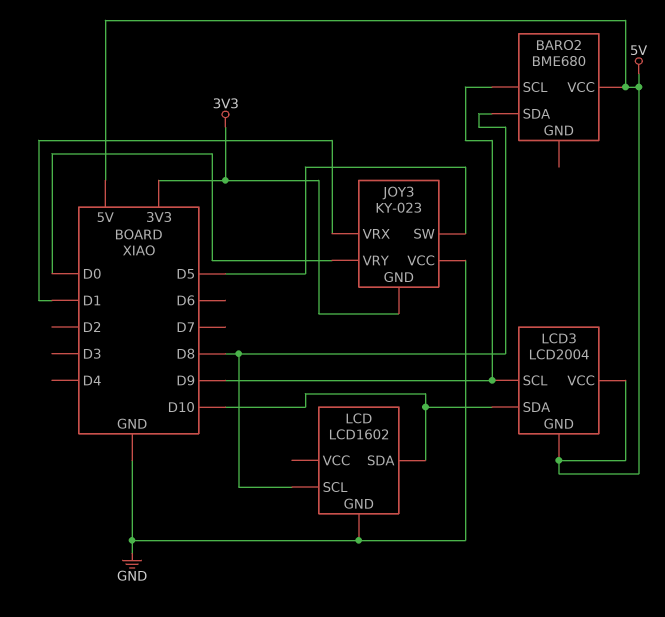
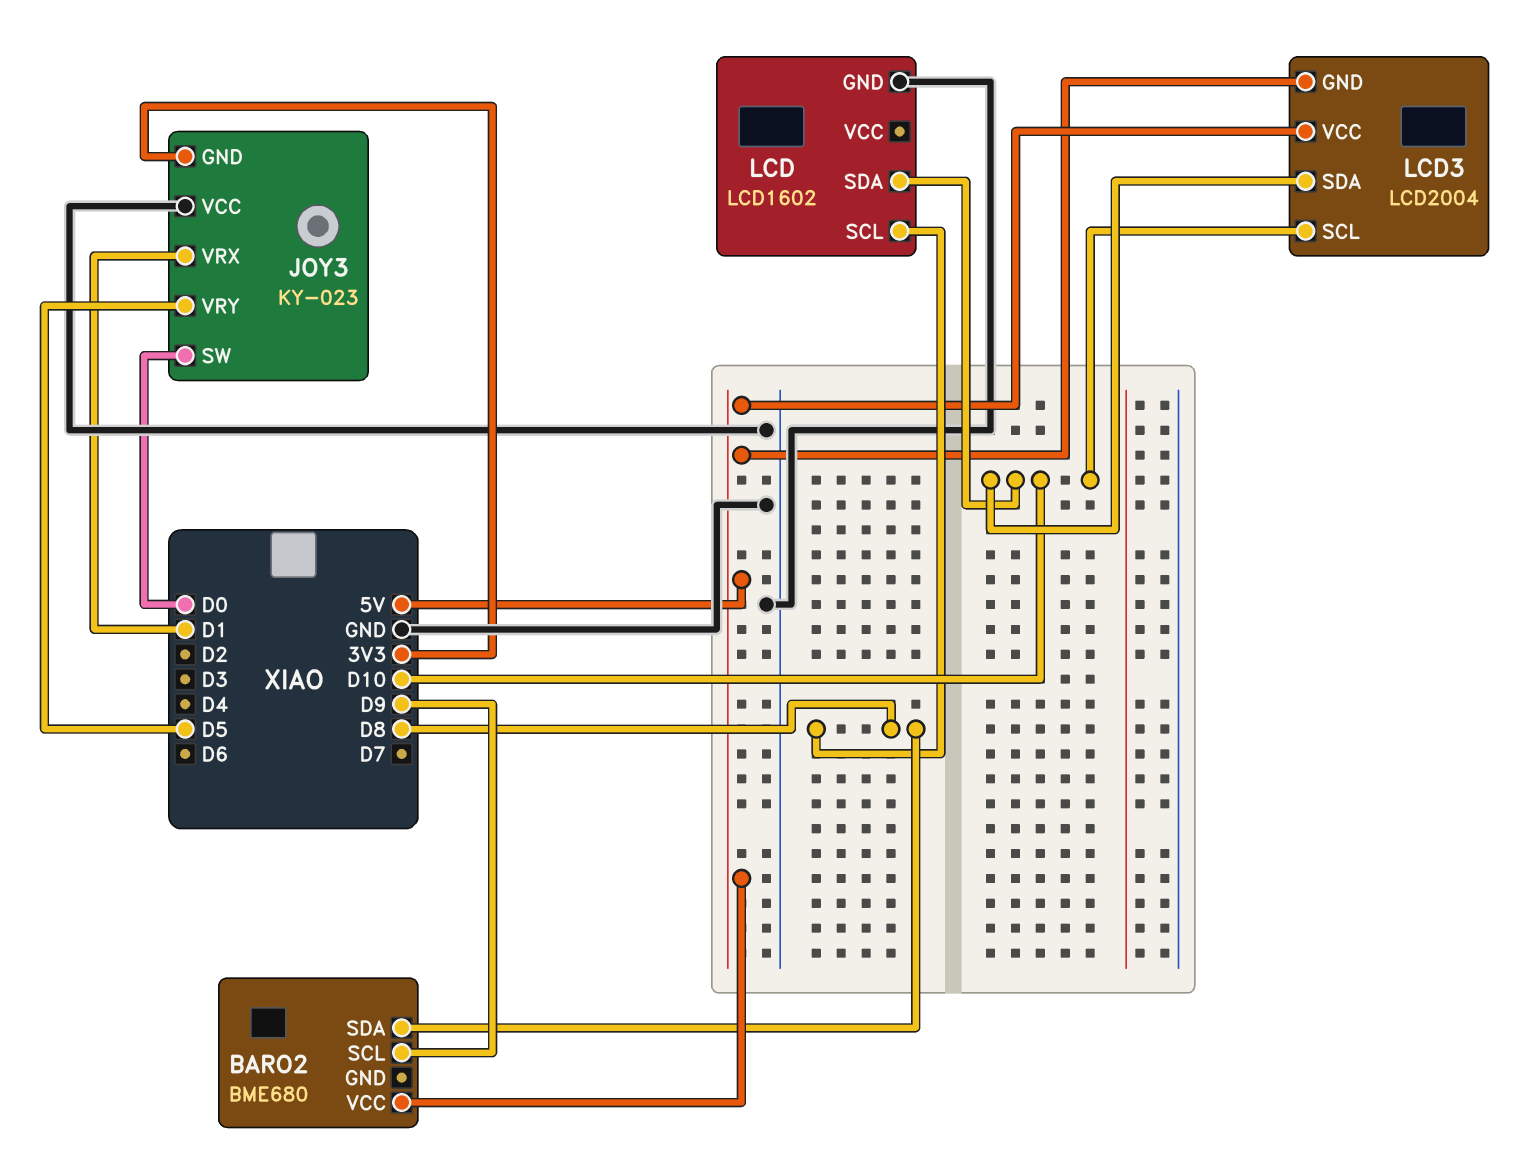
JOY3 pin SW: D5 -> D0
JOY3 pin VRY: D0 -> D5
LCD3 pin SCL: D9 -> D10

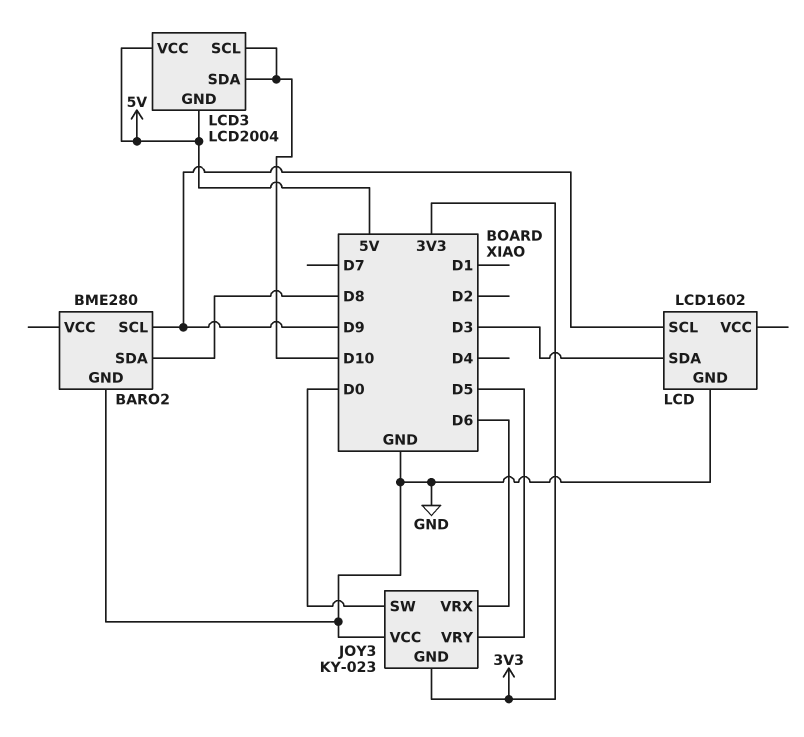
BARO2: BME680 -> BME280
BARO2 pin GND: none -> GND
BARO2 pin VCC: 5V -> none
JOY3 pin VRX: D1 -> D6
LCD pin SCL: D8 -> D9
LCD pin SDA: D10 -> D3

